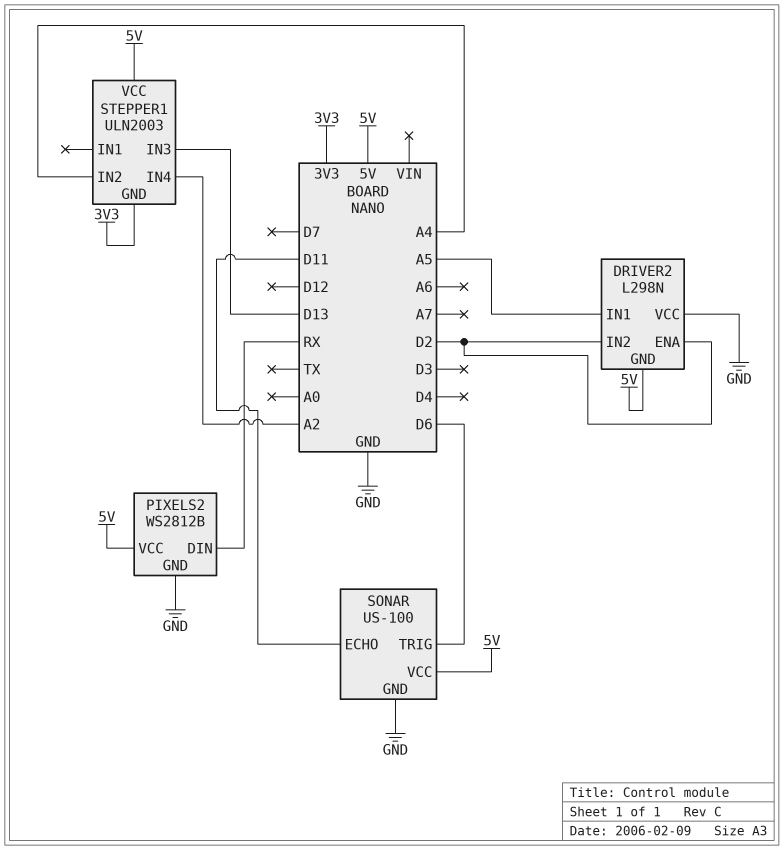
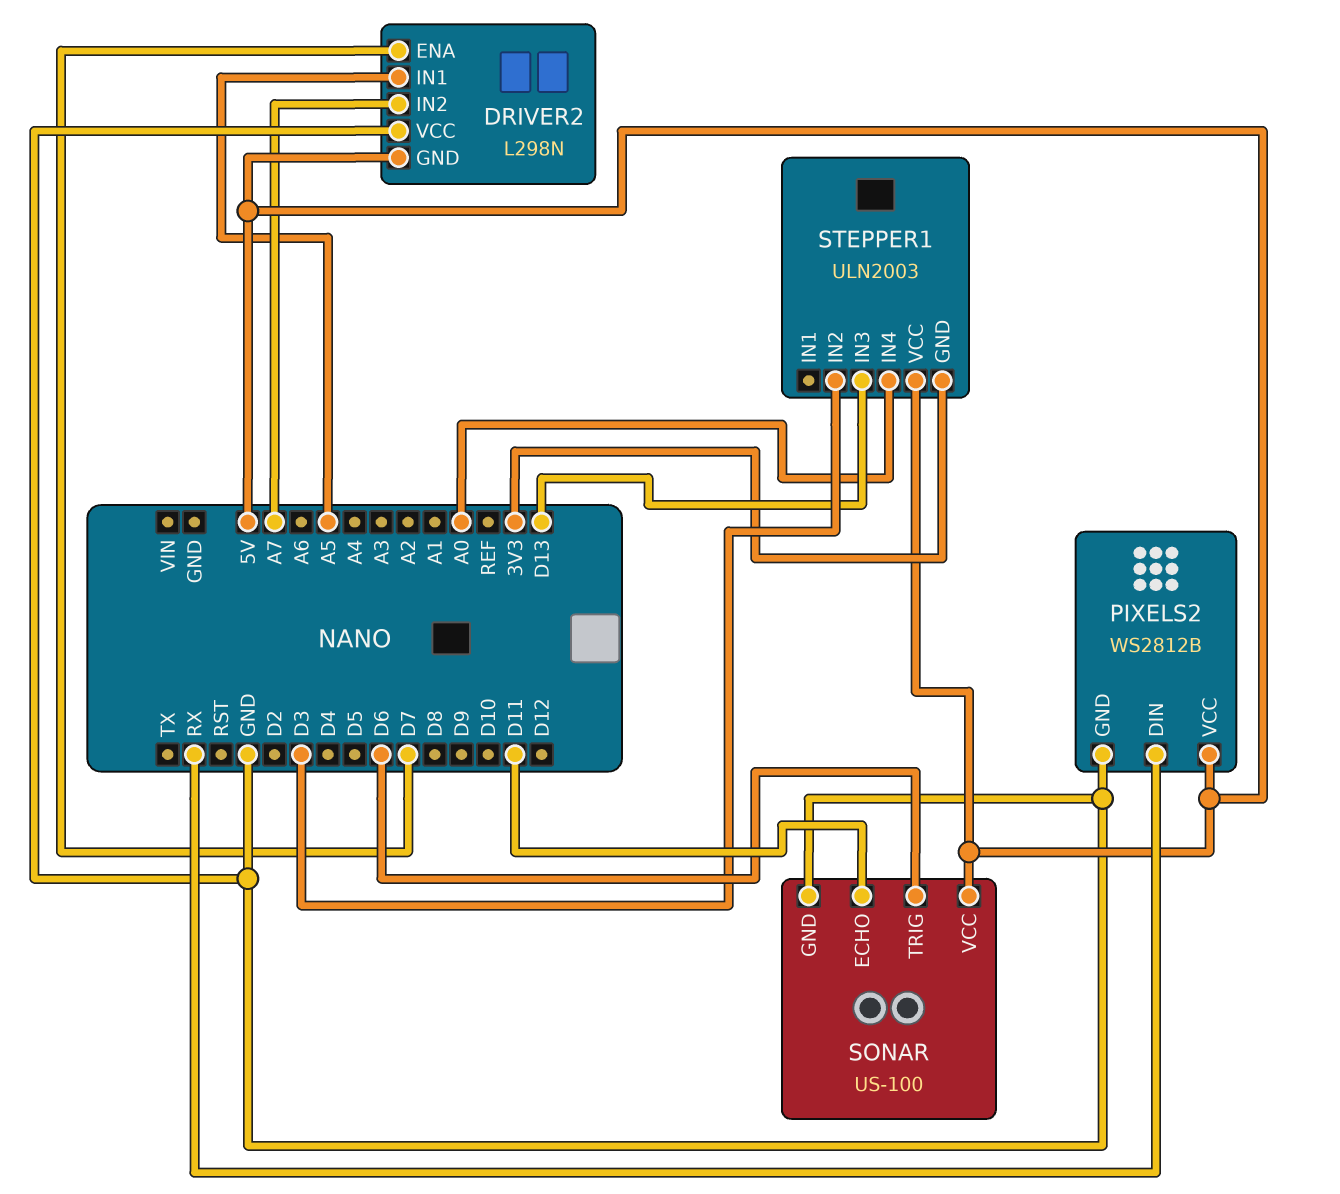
DRIVER2 pin ENA: D2 -> D7
DRIVER2 pin IN2: D2 -> A7
STEPPER1 pin IN2: A4 -> D3
STEPPER1 pin IN4: A2 -> A0

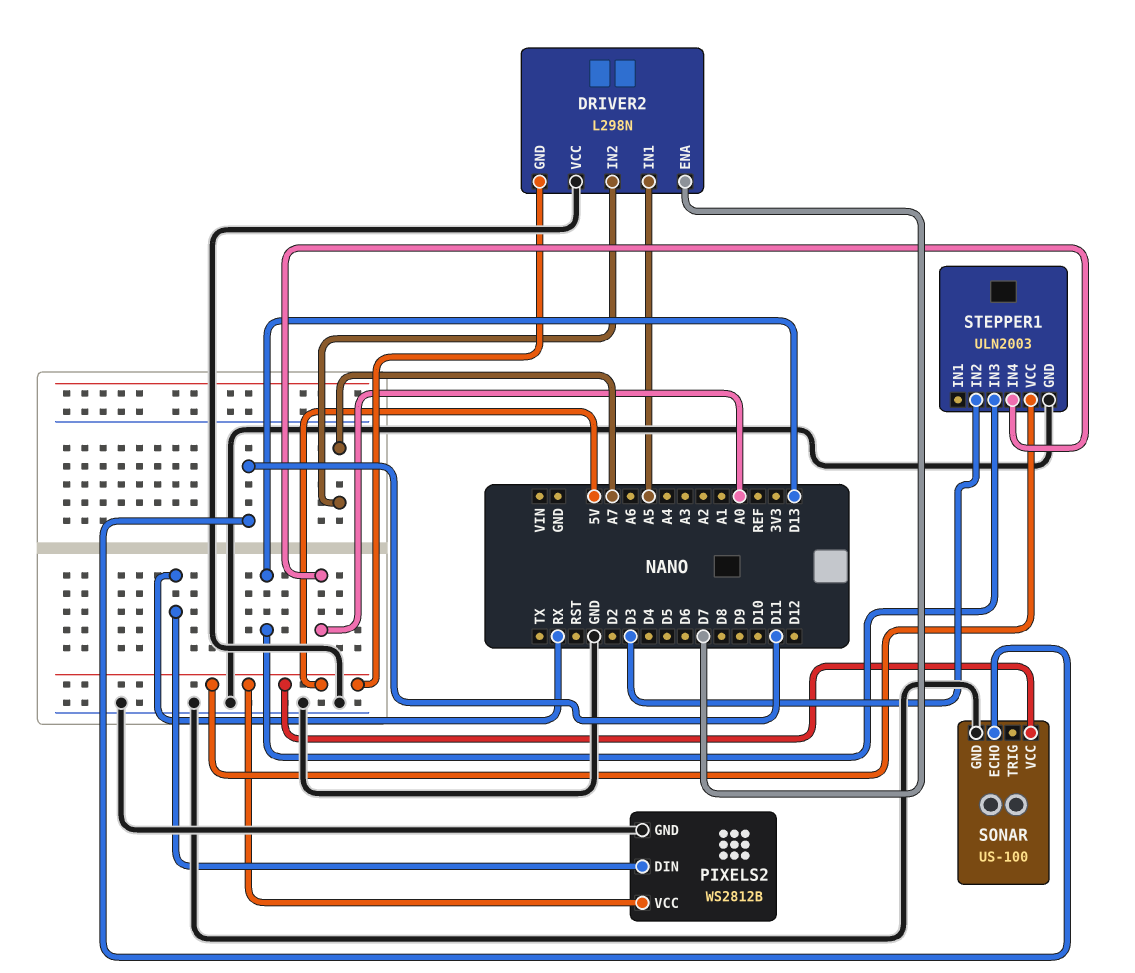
SONAR pin TRIG: D6 -> none
STEPPER1 pin GND: 3V3 -> GND

